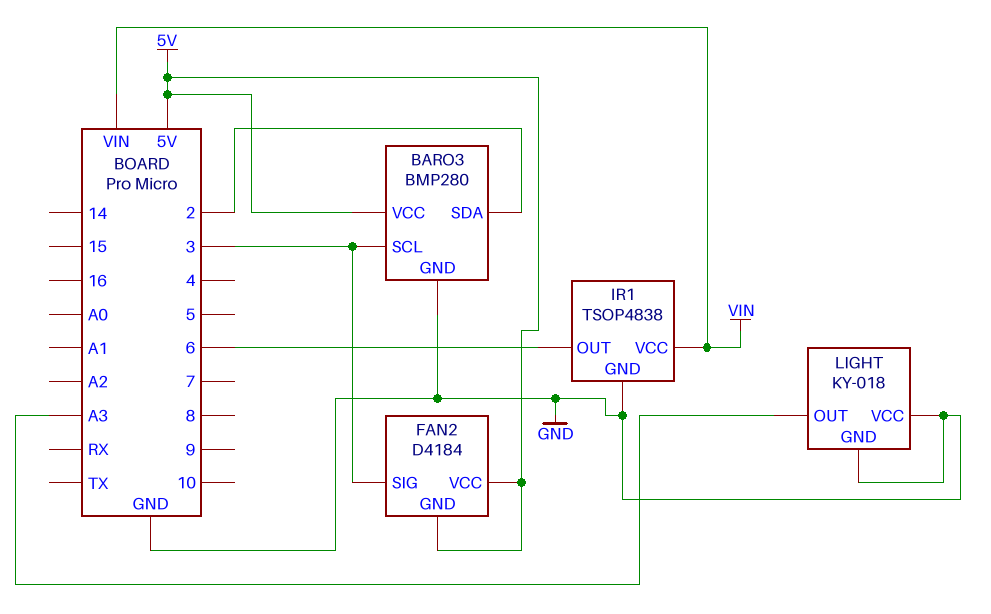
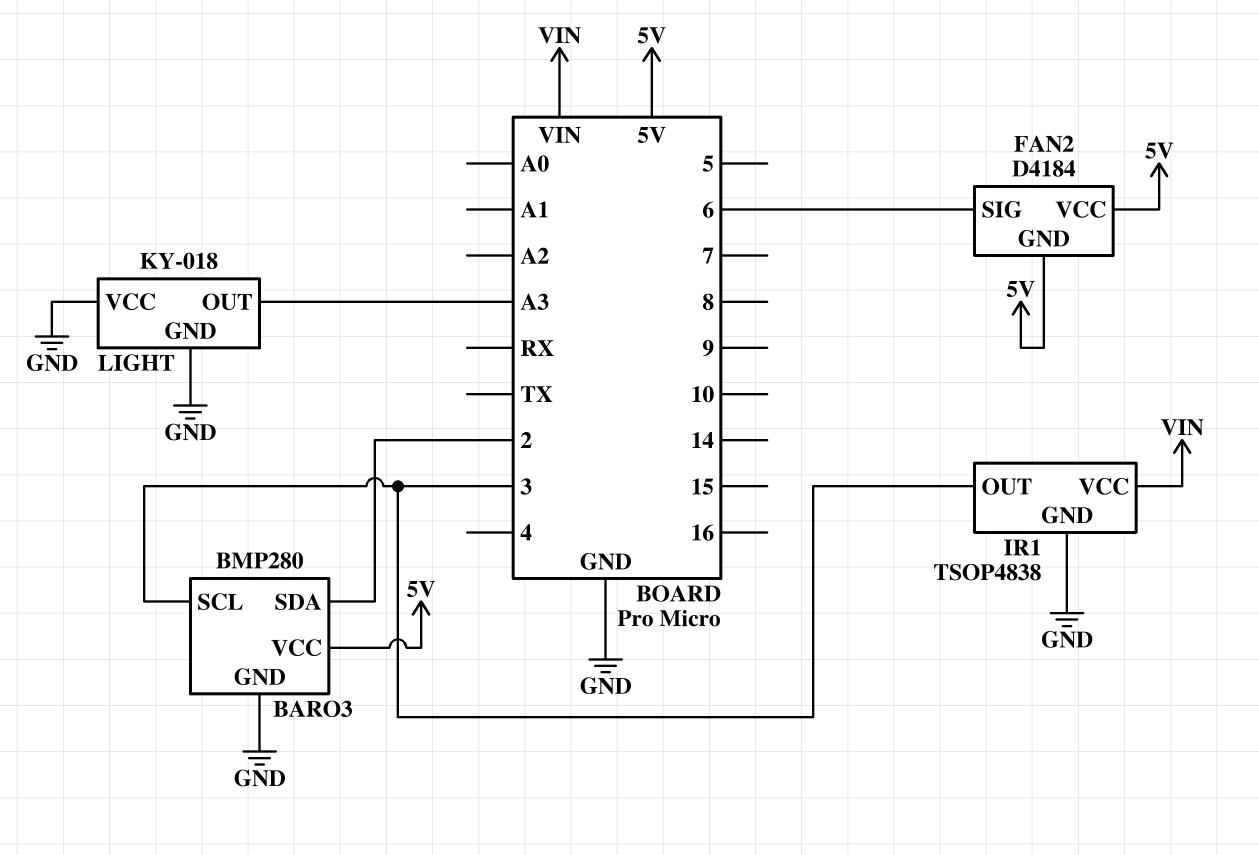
FAN2 pin SIG: 3 -> 6
IR1 pin OUT: 6 -> 3

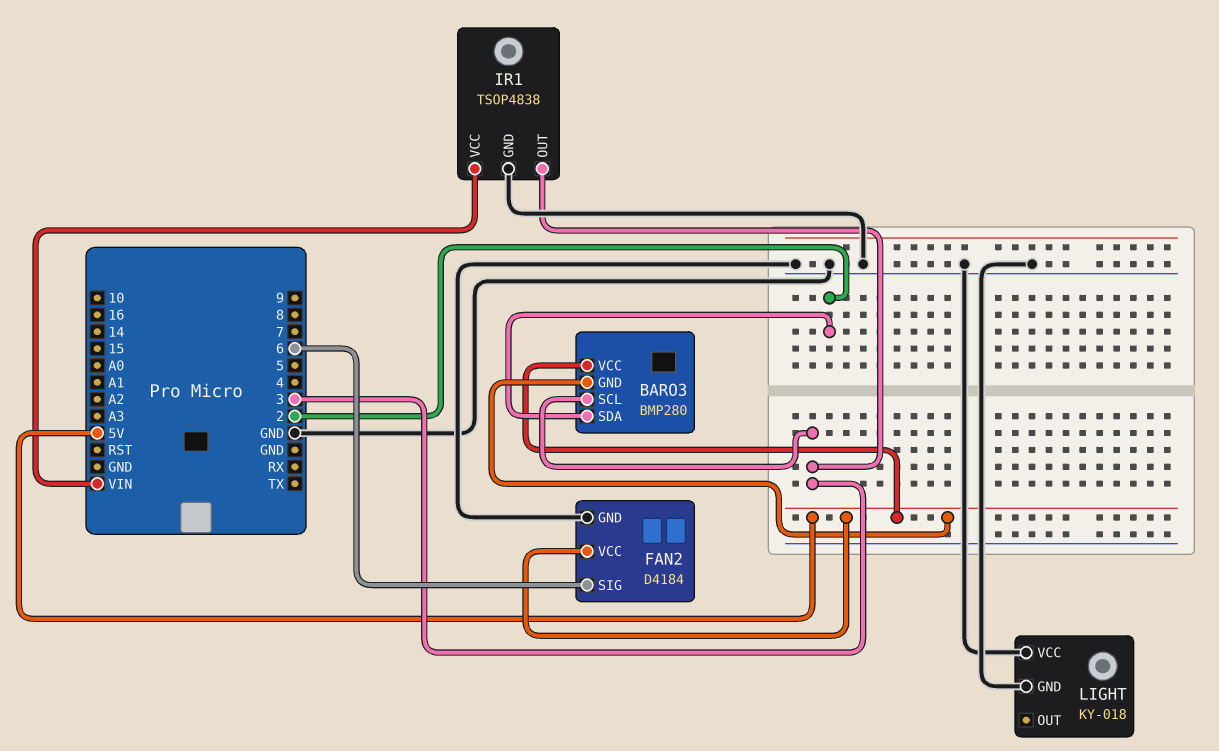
BARO3 pin GND: GND -> 5V
FAN2 pin GND: 5V -> GND
LIGHT pin OUT: A3 -> none

